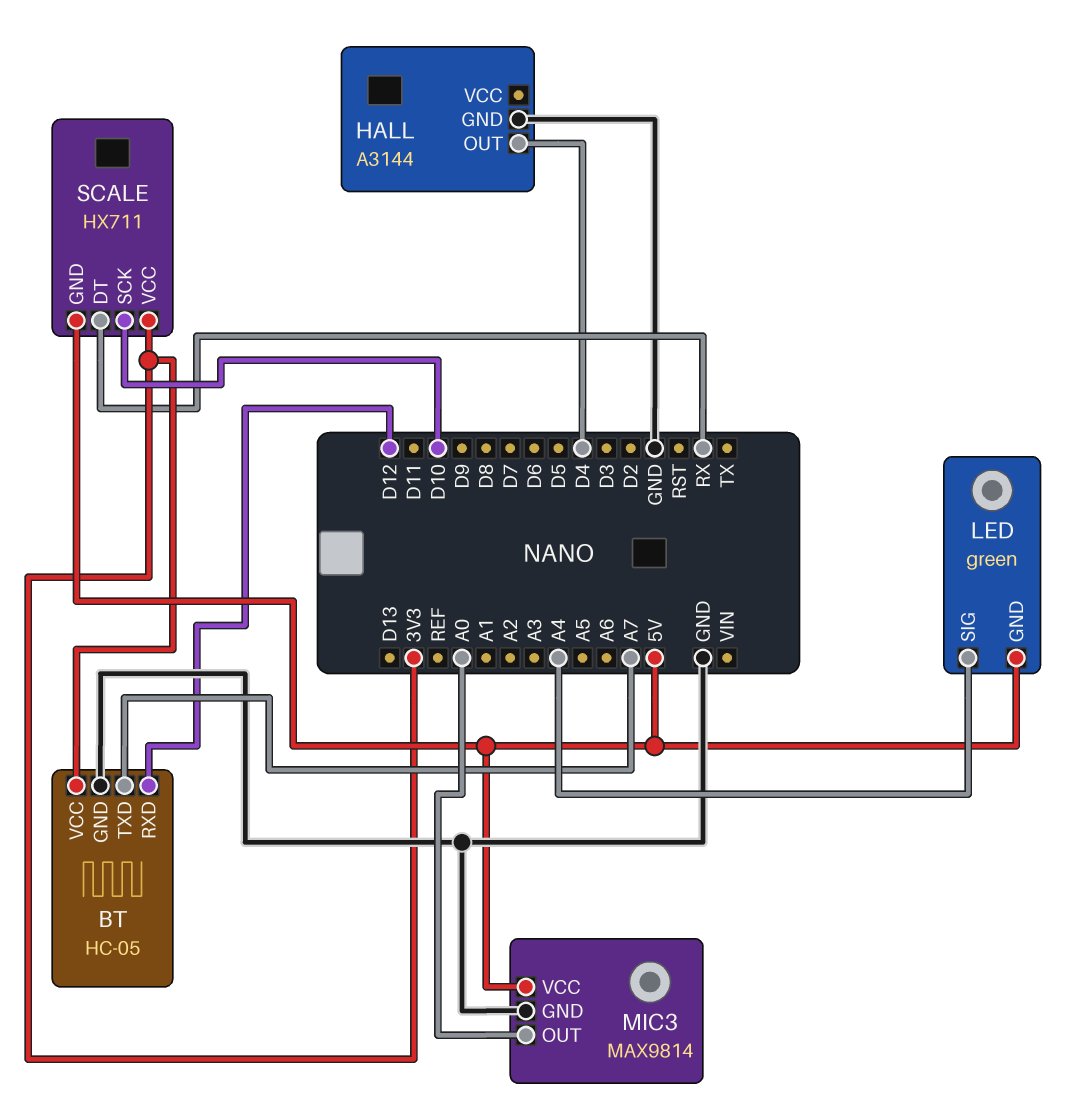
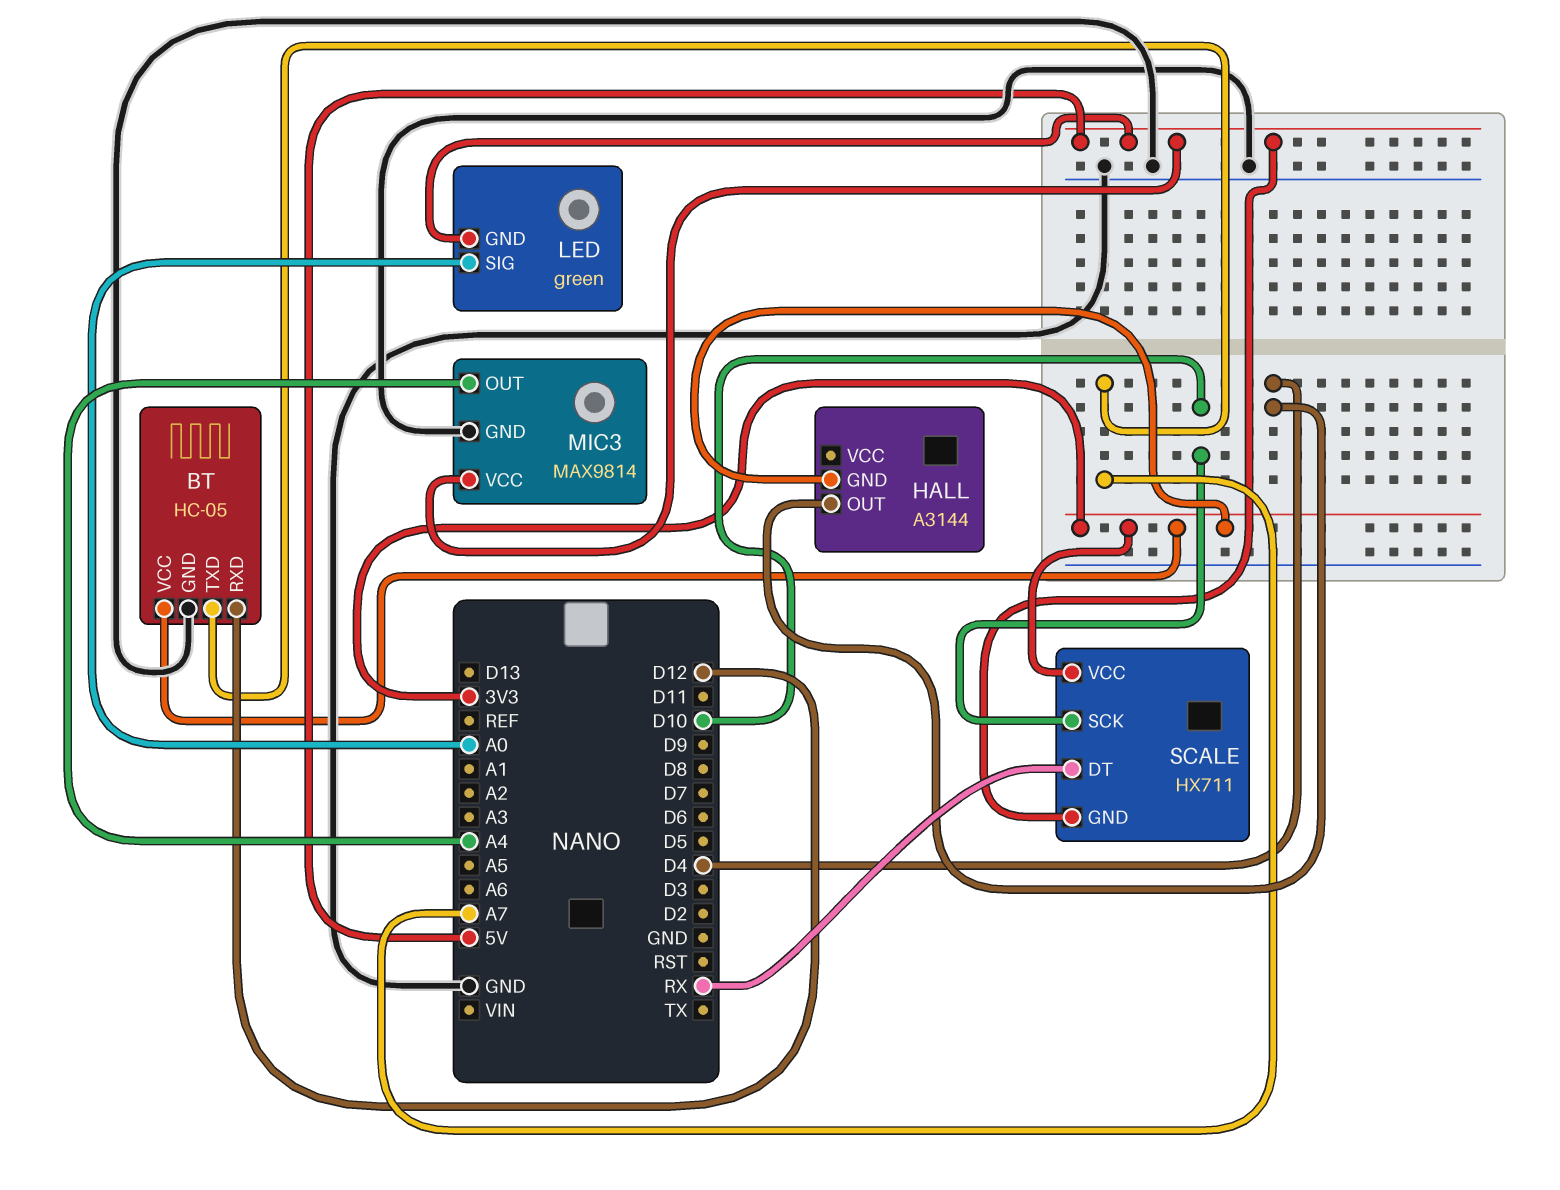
HALL pin GND: GND -> 3V3
LED pin SIG: A4 -> A0
MIC3 pin OUT: A0 -> A4

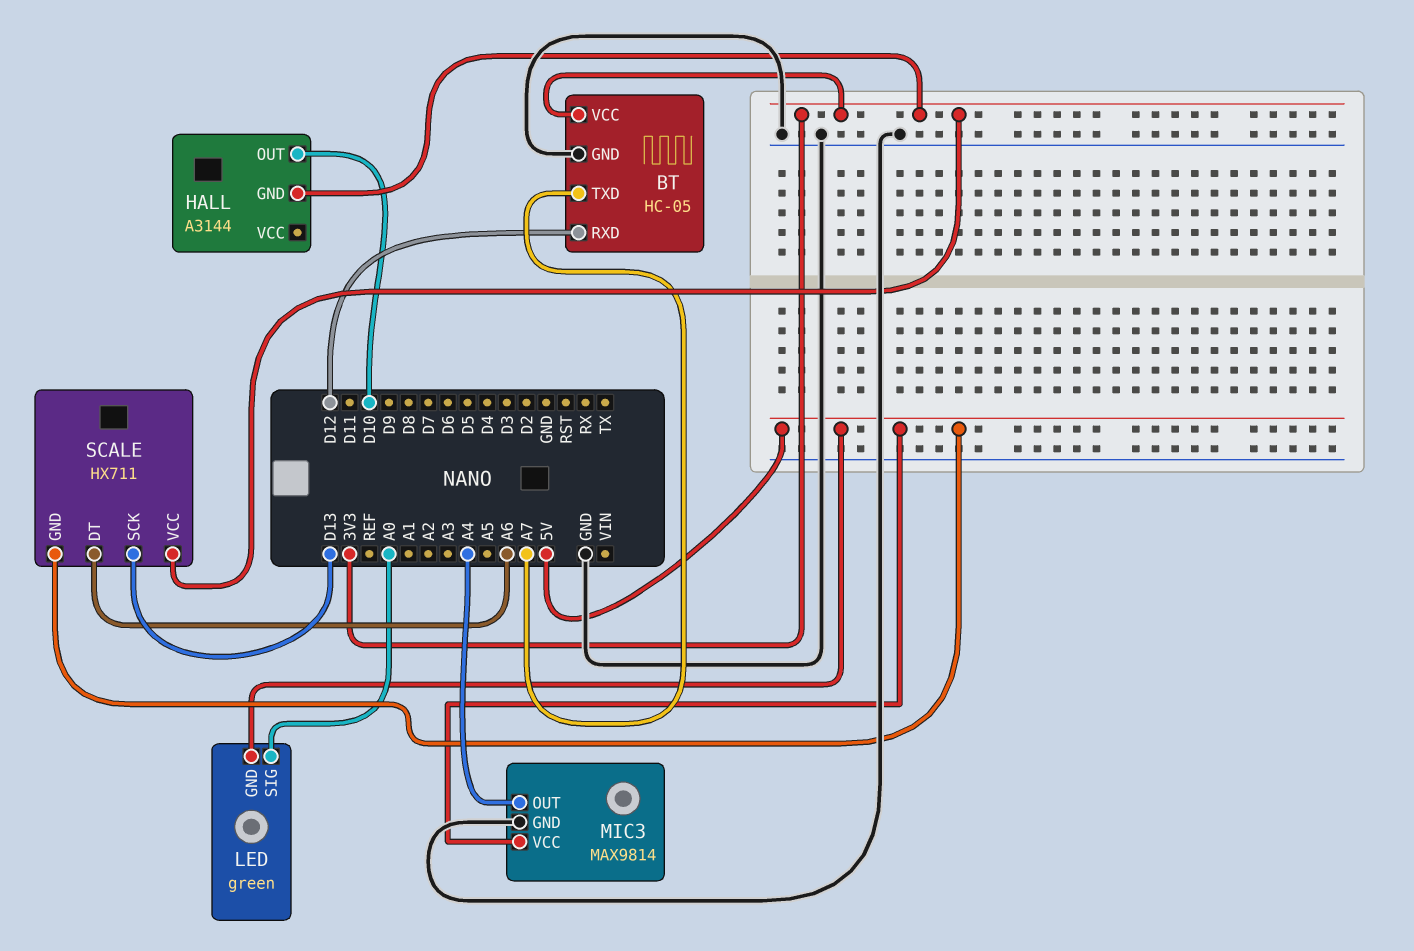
HALL pin OUT: D4 -> D10
SCALE pin DT: RX -> A6
SCALE pin SCK: D10 -> D13

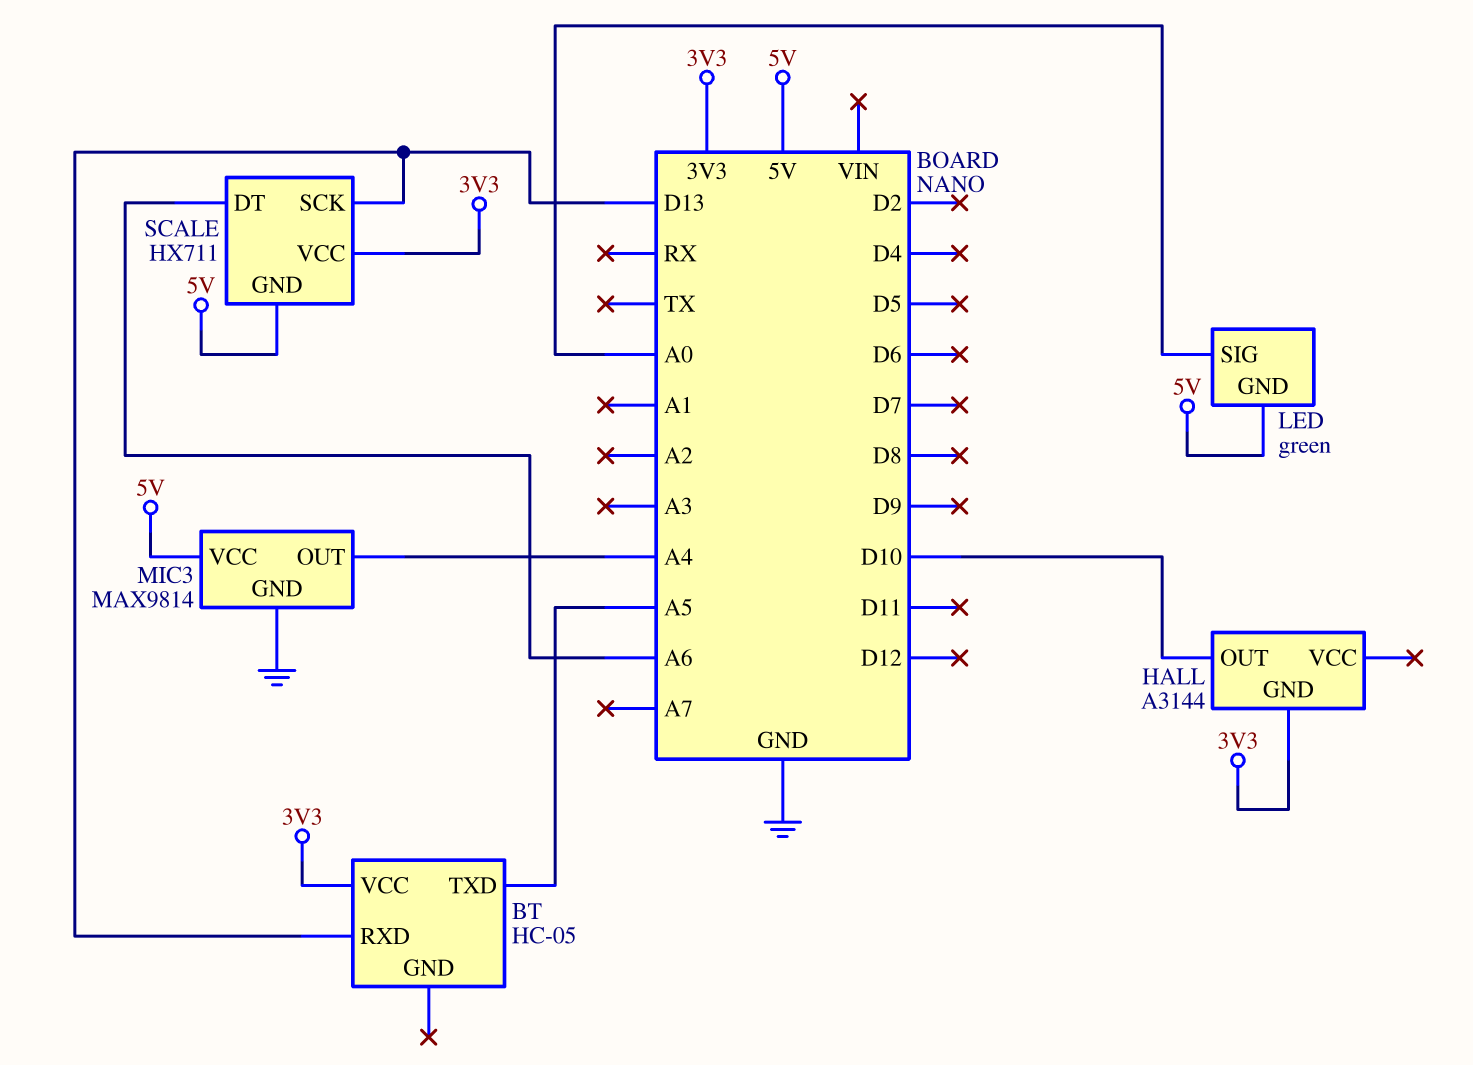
BT pin GND: GND -> none
BT pin RXD: D12 -> D13
BT pin TXD: A7 -> A5

